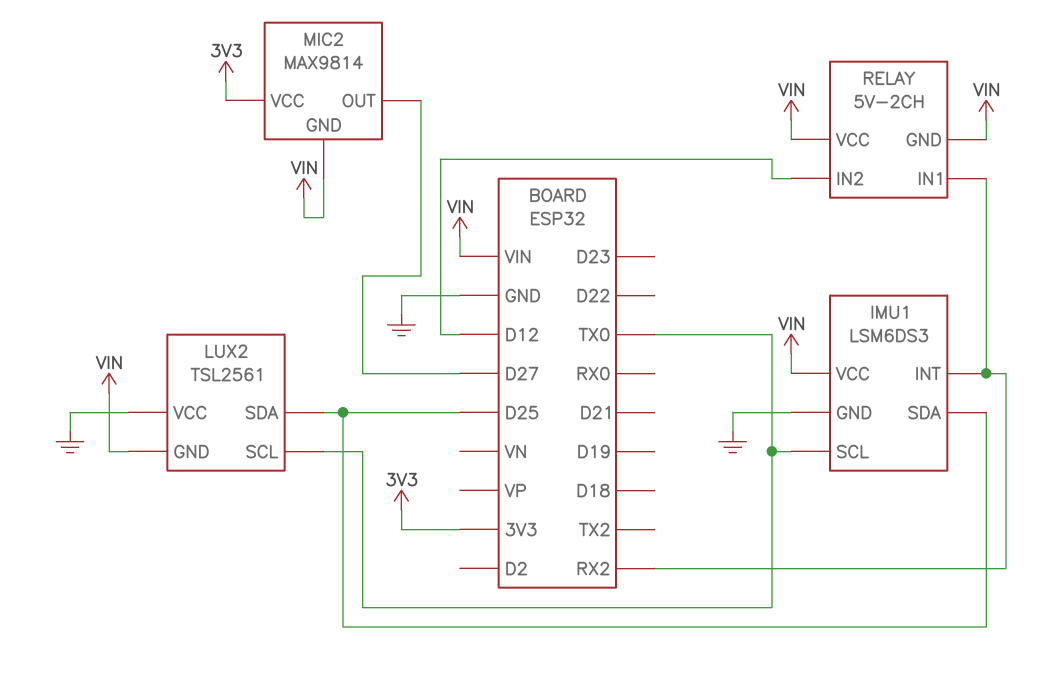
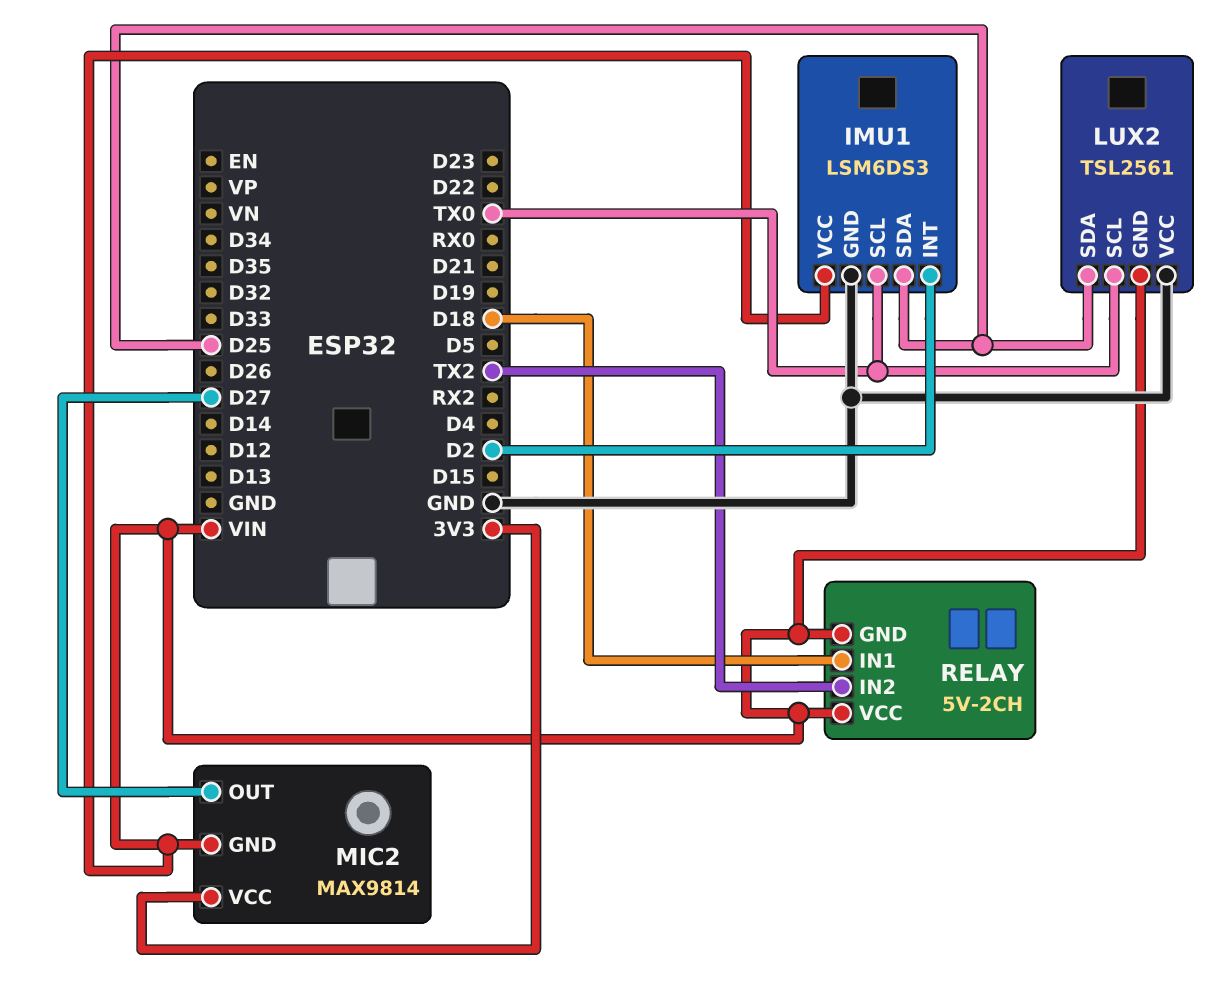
IMU1 pin INT: RX2 -> D2
RELAY pin IN1: RX2 -> D18
RELAY pin IN2: D12 -> TX2

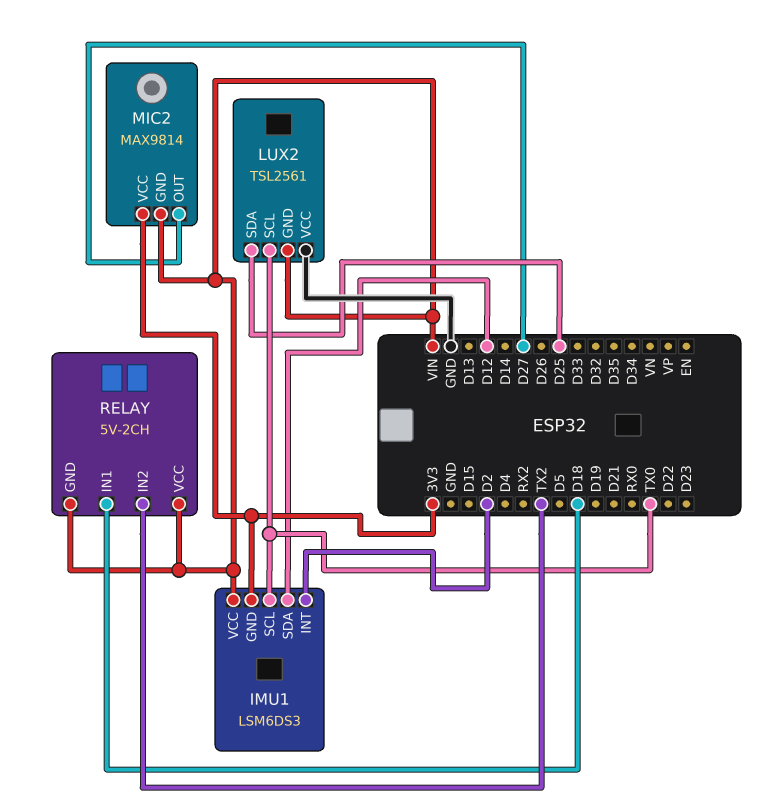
IMU1 pin GND: GND -> 3V3
IMU1 pin SDA: D25 -> D12

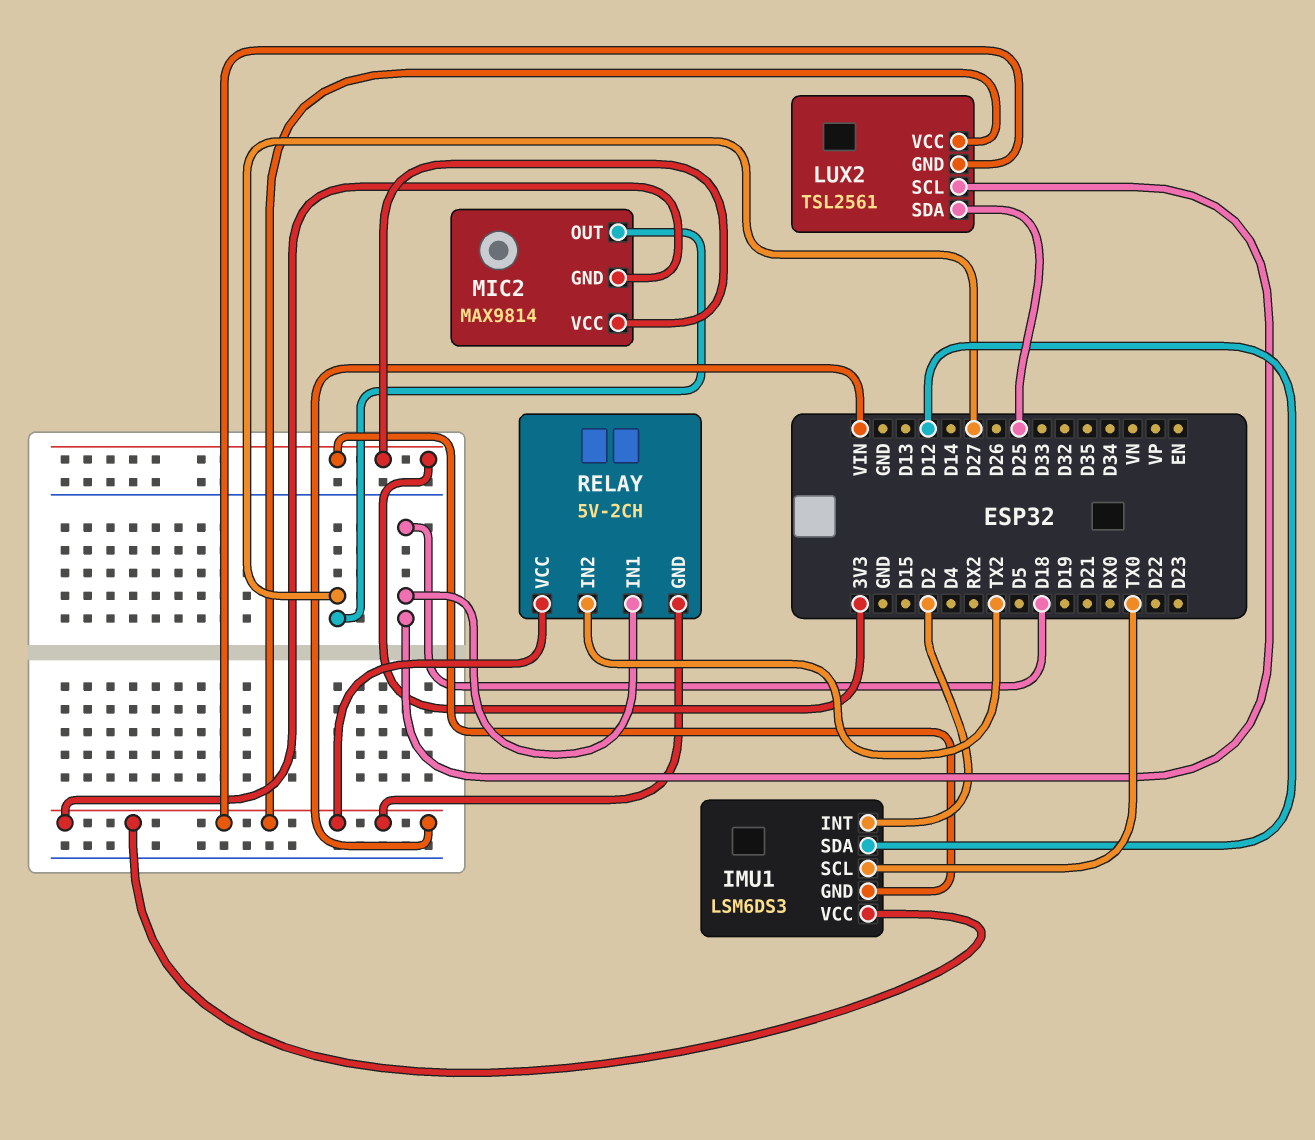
LUX2 pin SCL: TX0 -> D18
LUX2 pin VCC: GND -> VIN

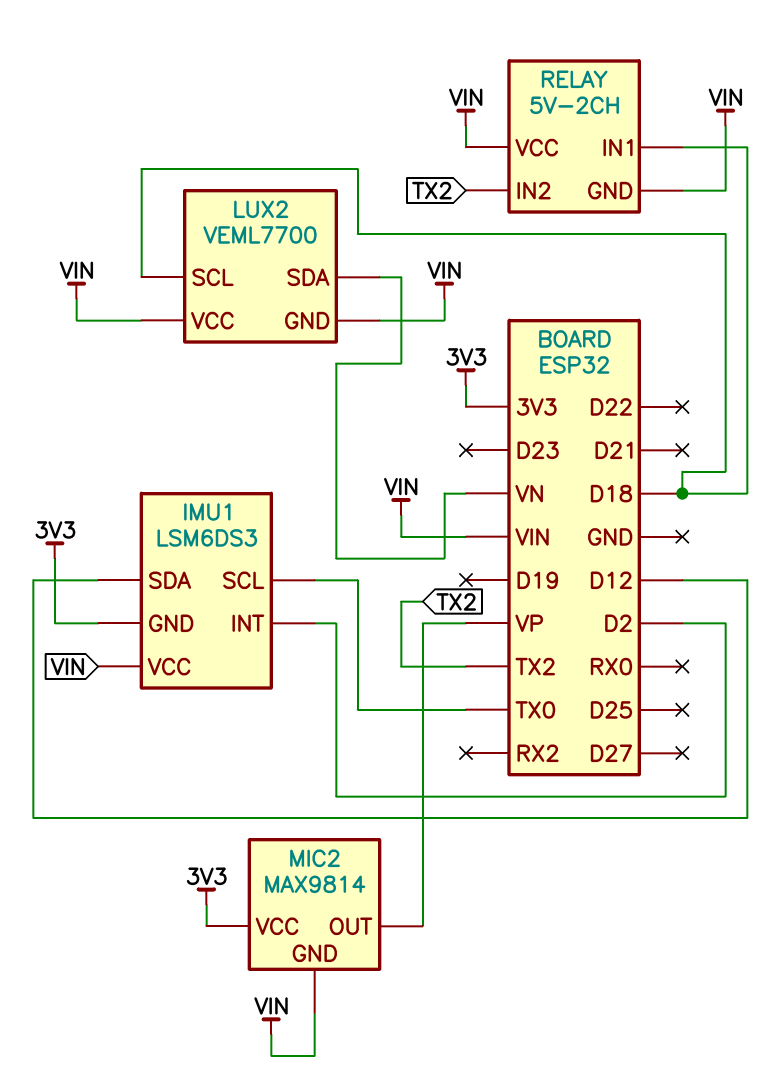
LUX2: TSL2561 -> VEML7700
LUX2 pin SDA: D25 -> VN
MIC2 pin OUT: D27 -> VP

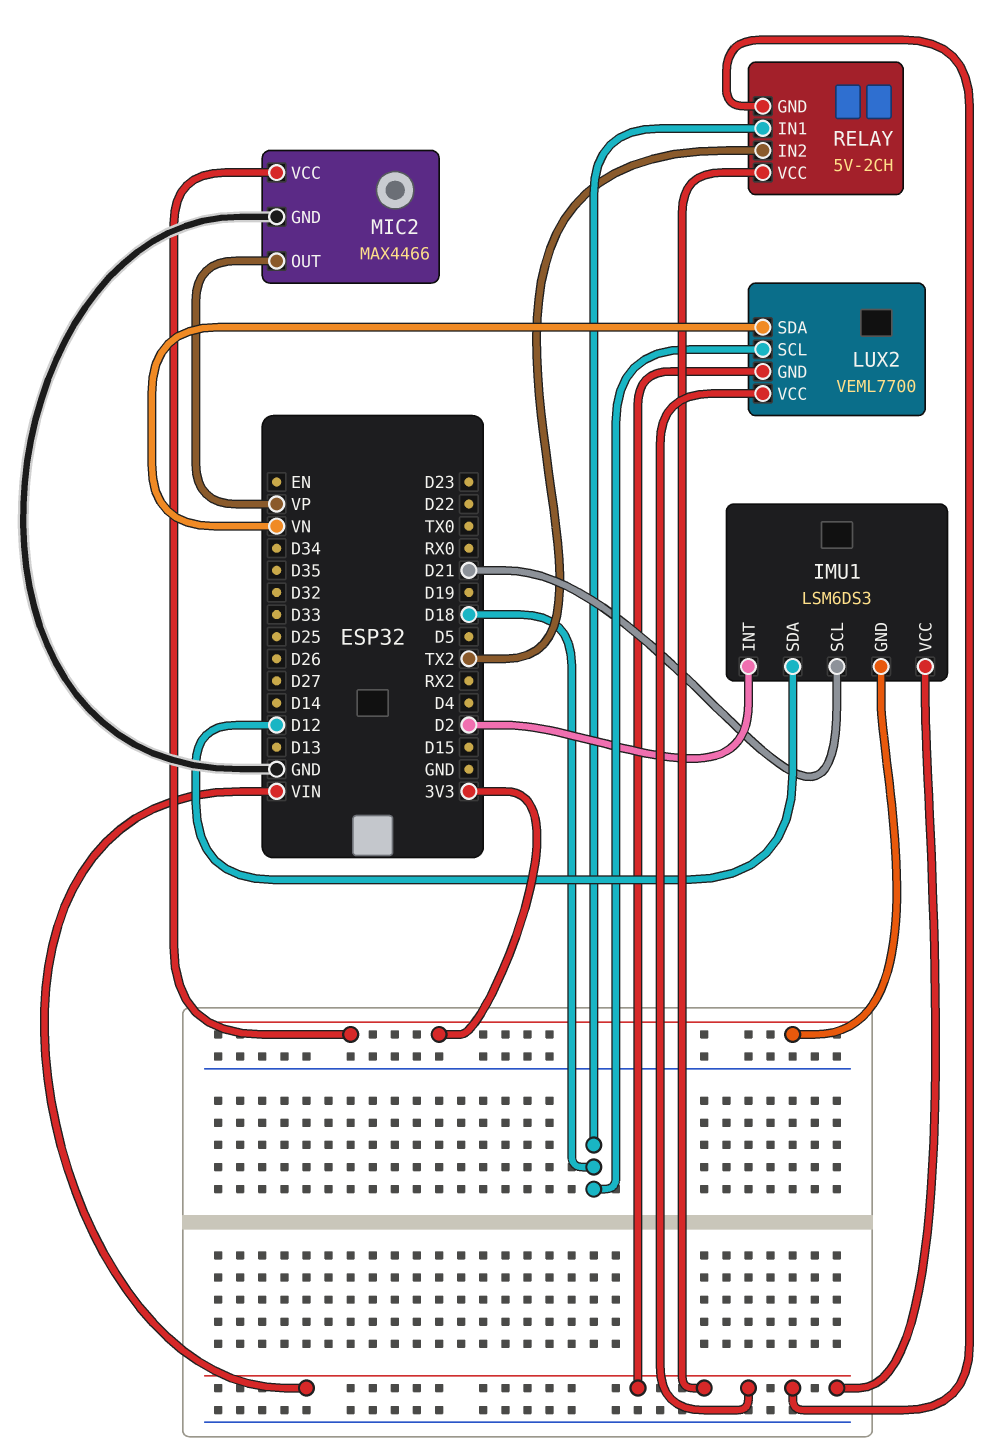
IMU1 pin SCL: TX0 -> D21
MIC2: MAX9814 -> MAX4466
MIC2 pin GND: VIN -> GND

